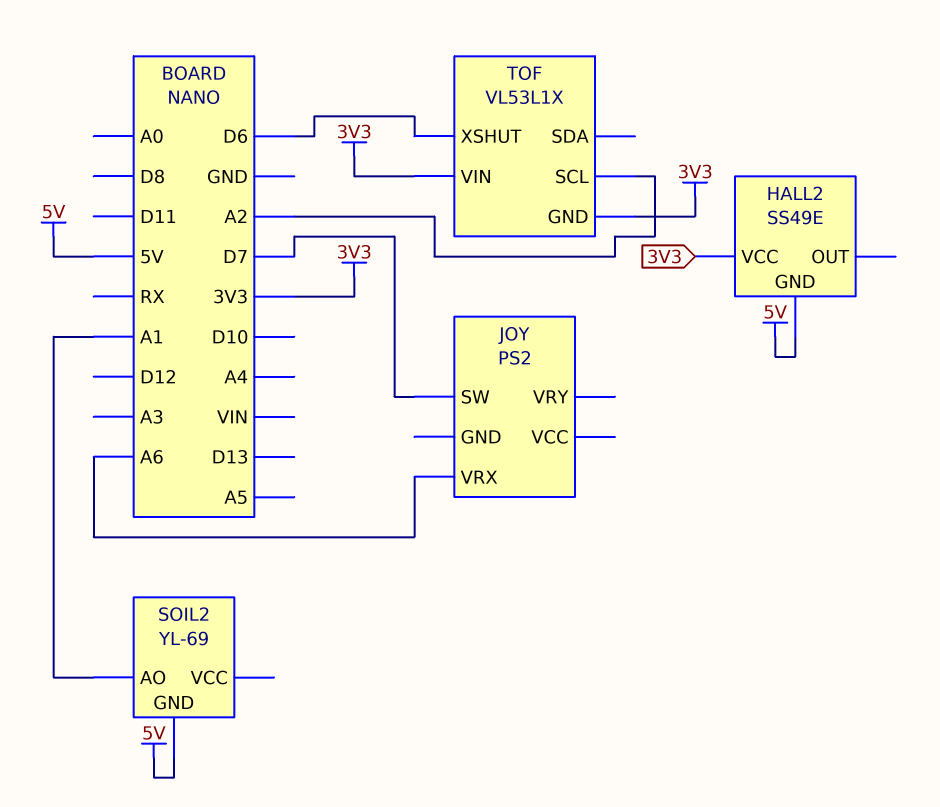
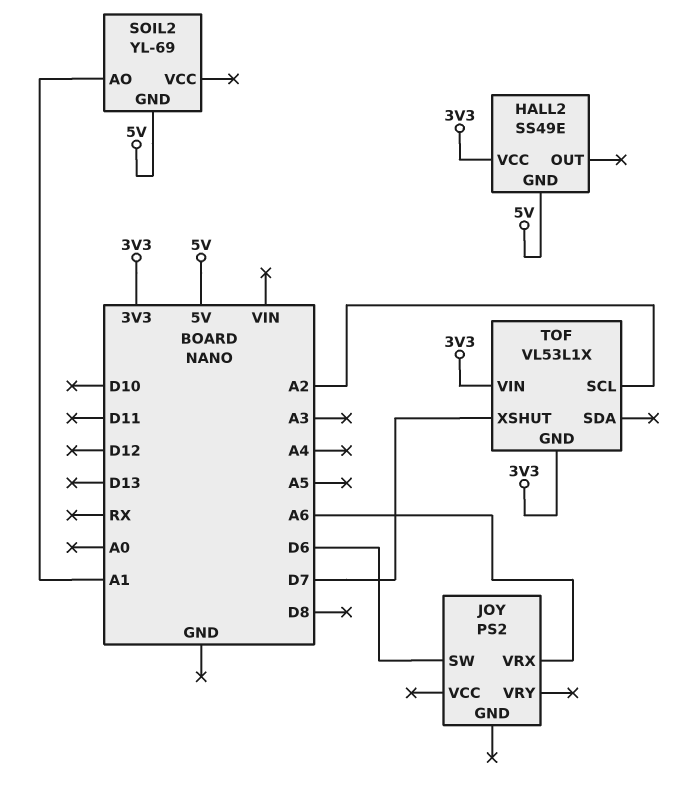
JOY pin SW: D7 -> D6
TOF pin XSHUT: D6 -> D7

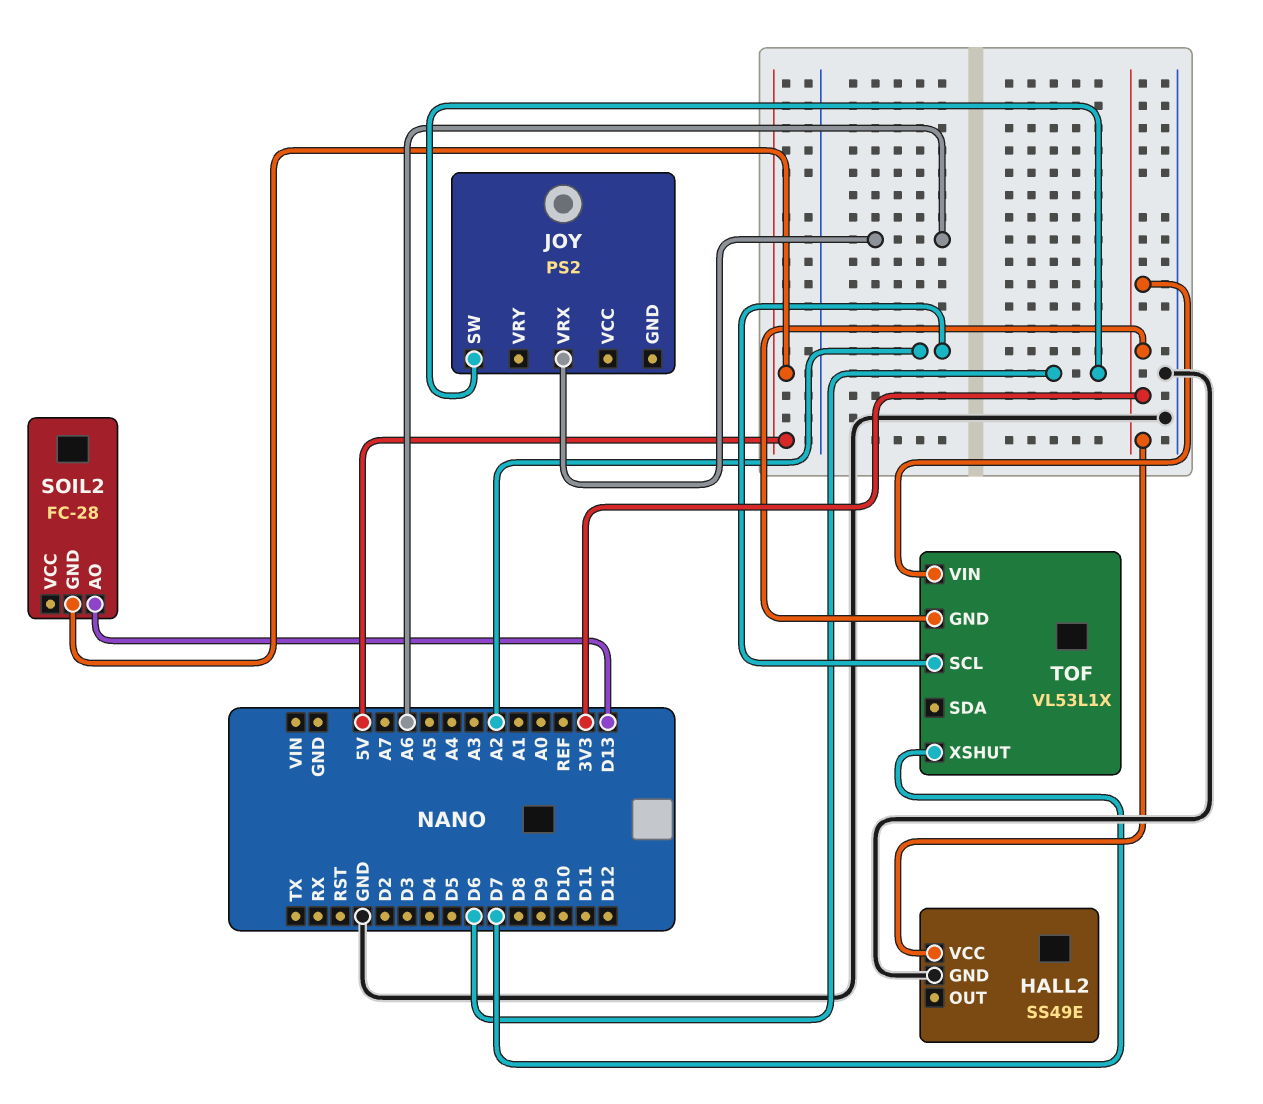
HALL2 pin GND: 5V -> GND
SOIL2: YL-69 -> FC-28
SOIL2 pin AO: A1 -> D13

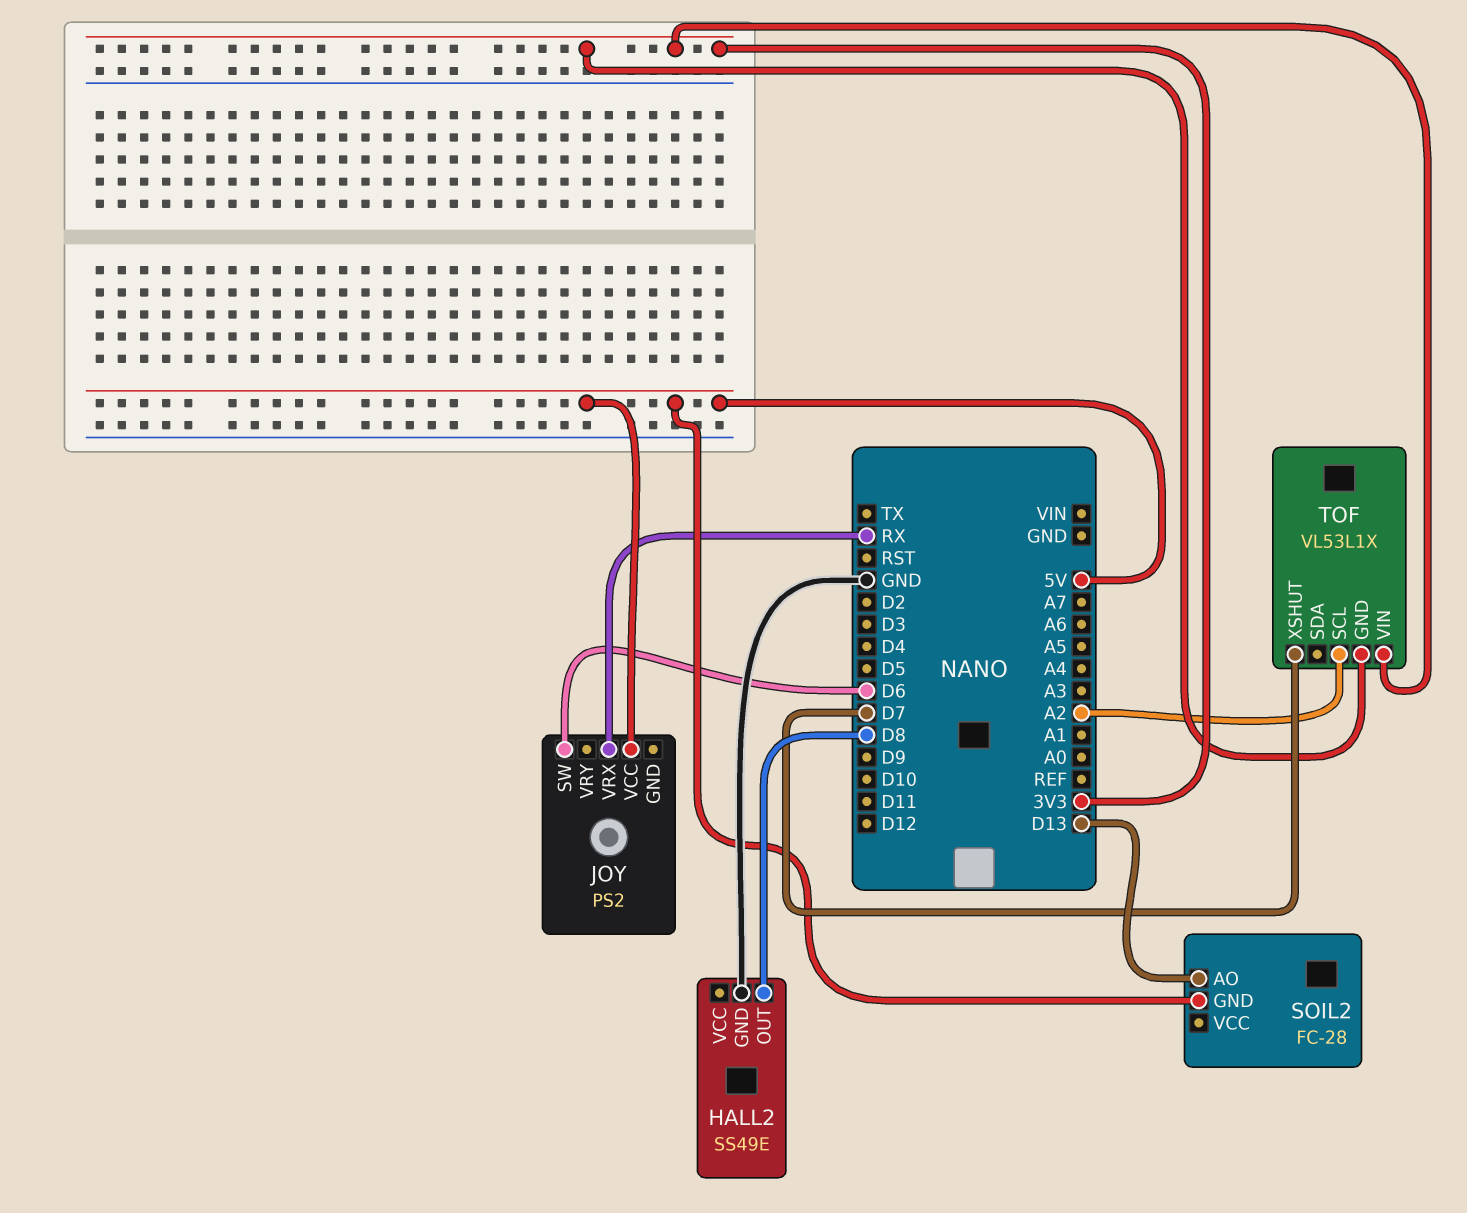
HALL2 pin OUT: none -> D8
HALL2 pin VCC: 3V3 -> none
JOY pin VCC: none -> 5V
JOY pin VRX: A6 -> RX

